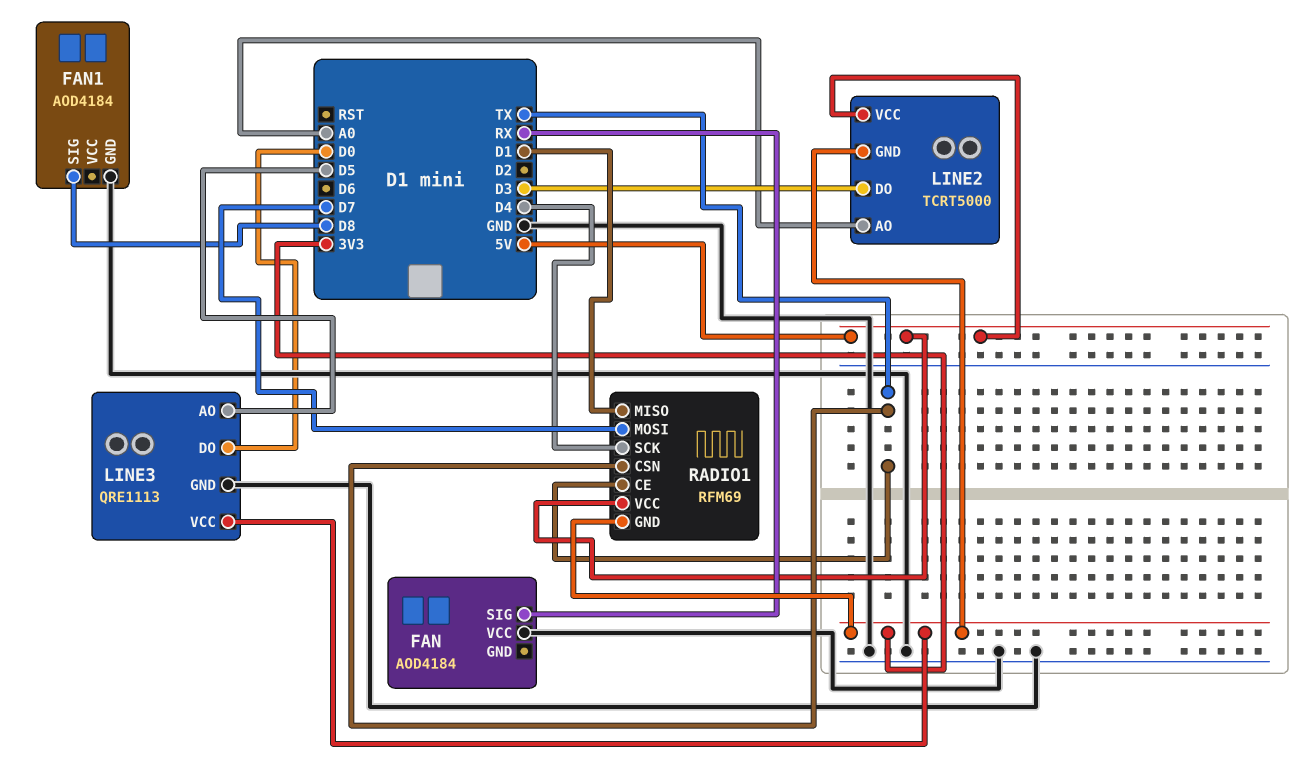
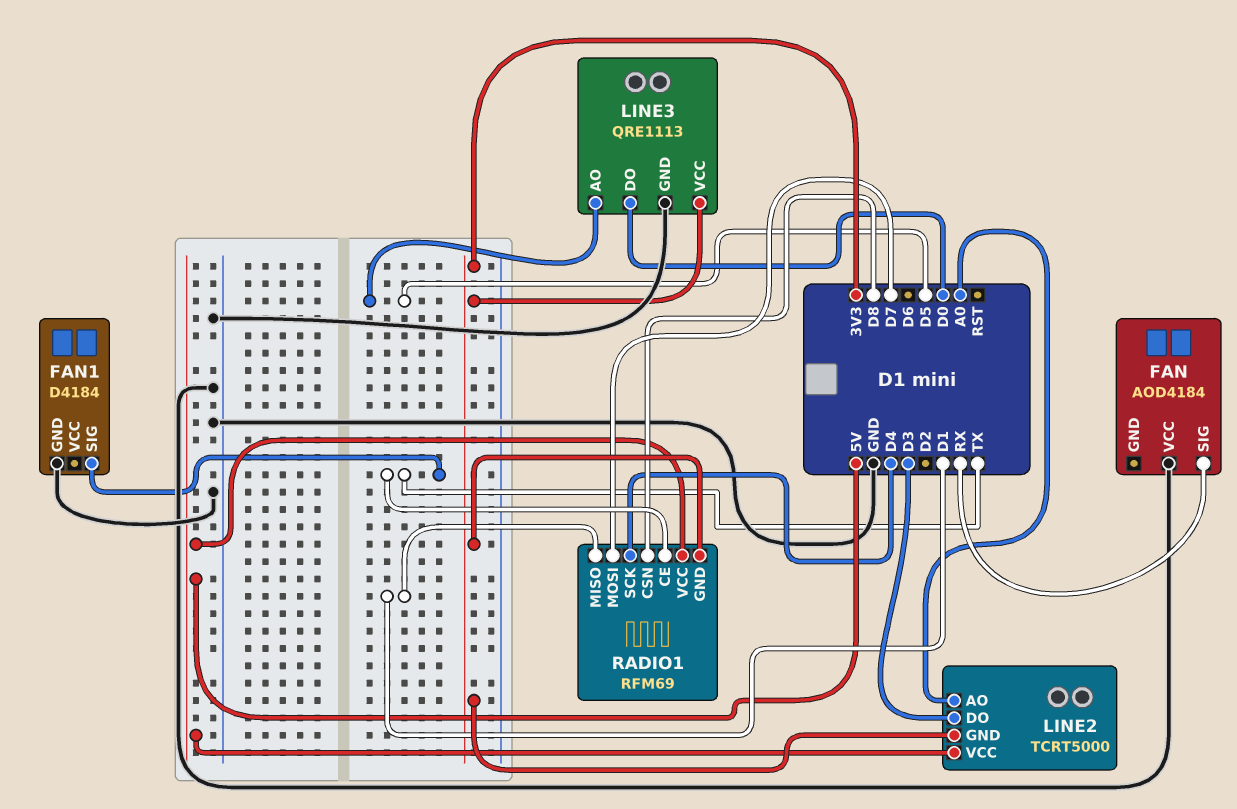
FAN1: AOD4184 -> D4184
FAN1 pin SIG: D8 -> TX
RADIO1 pin CSN: TX -> D8

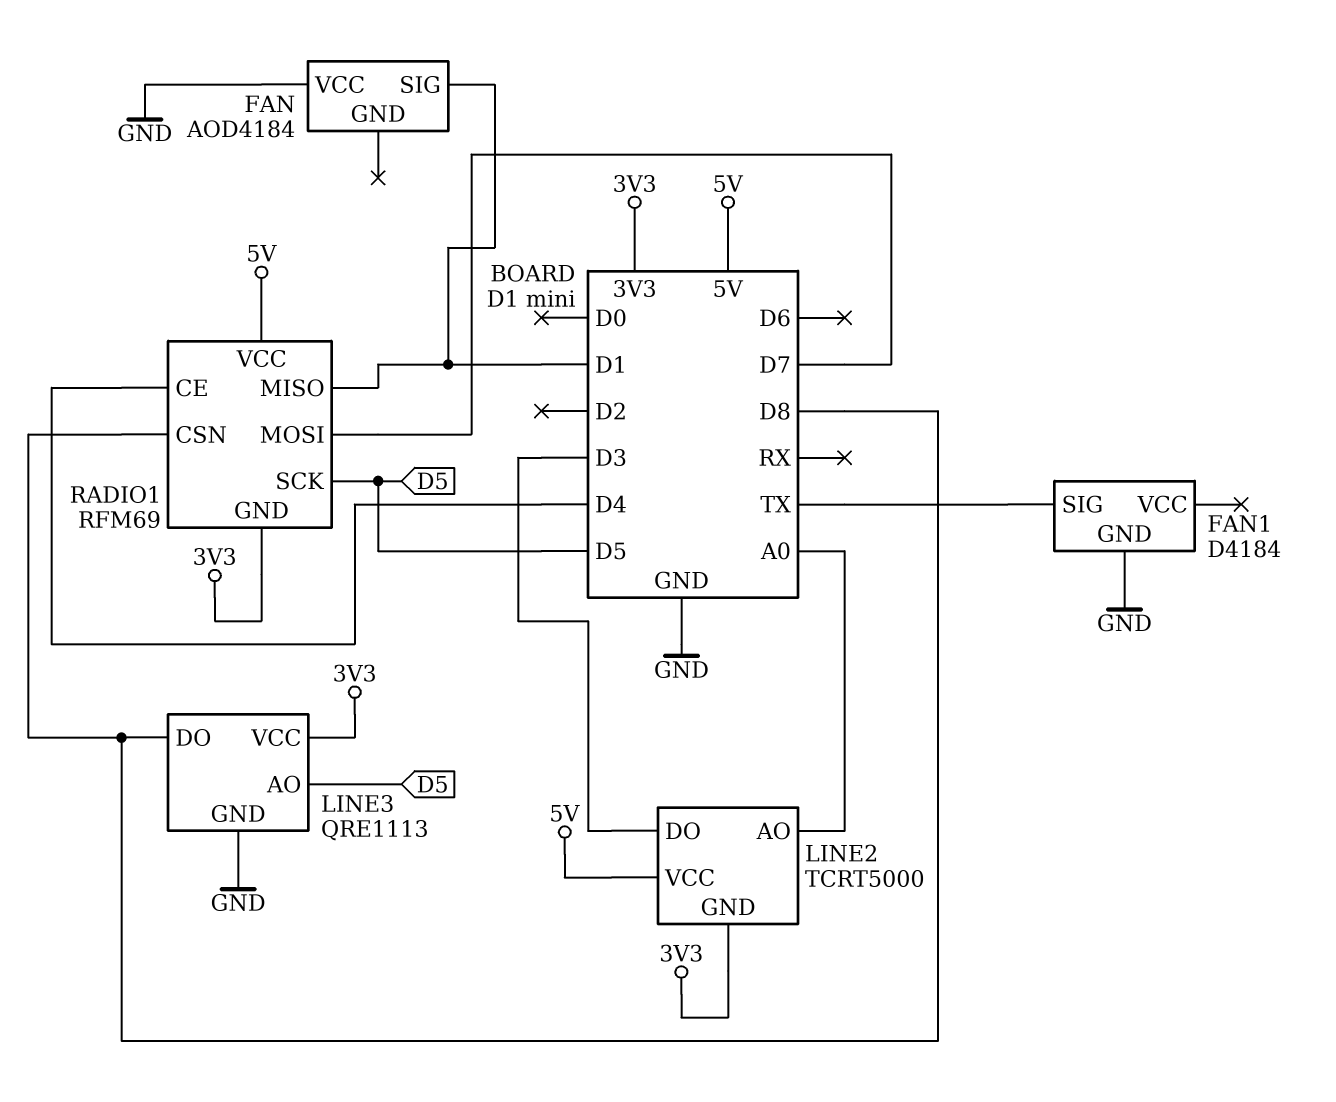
FAN pin SIG: RX -> D1
LINE3 pin DO: D0 -> D8
RADIO1 pin CE: TX -> D4
RADIO1 pin SCK: D4 -> D5

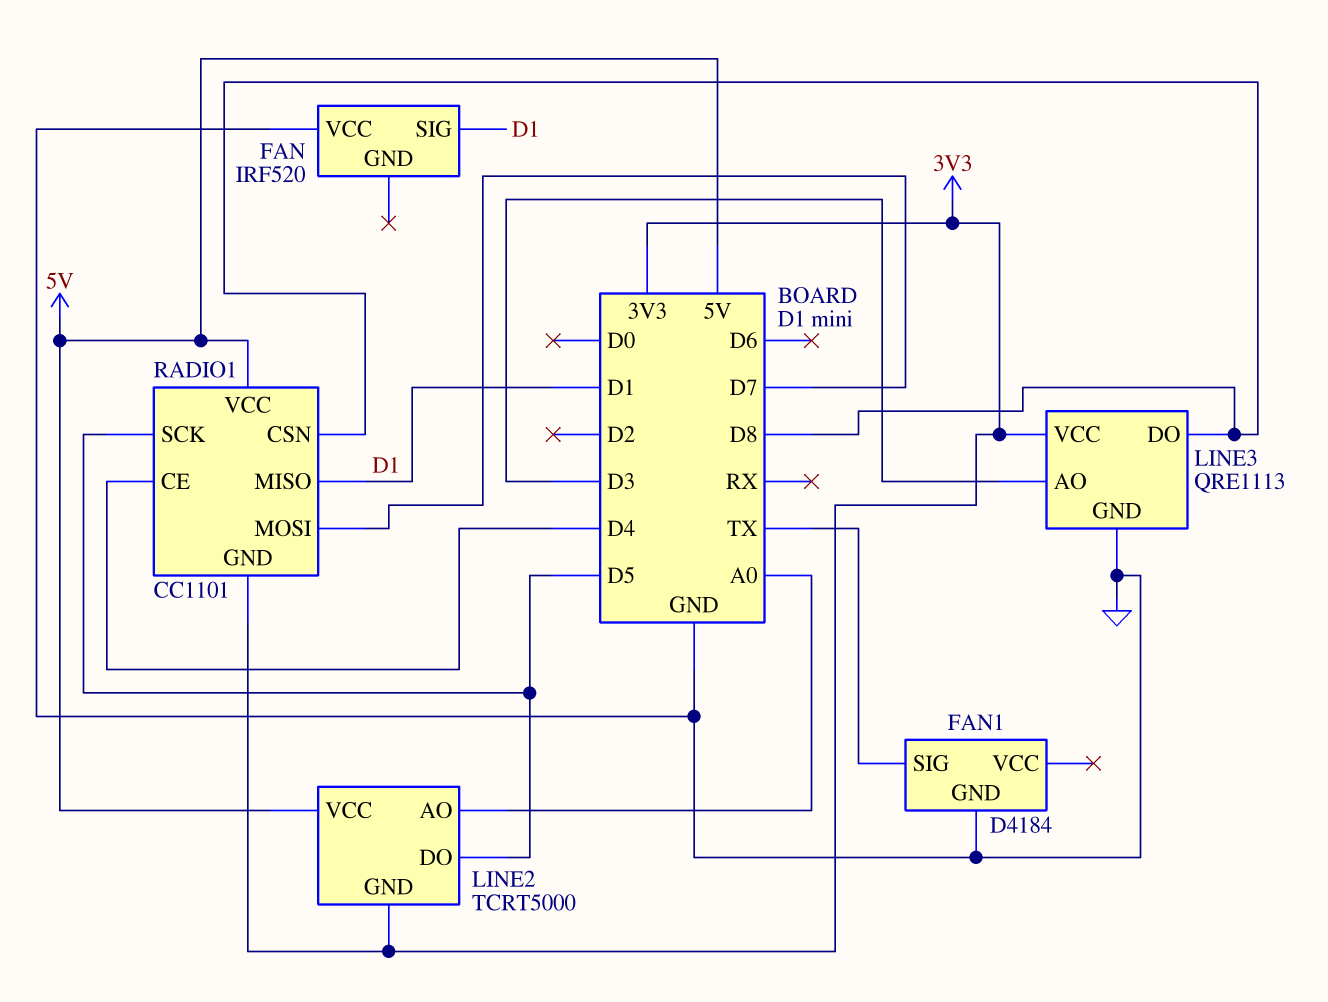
FAN: AOD4184 -> IRF520
LINE2 pin DO: D3 -> D5
LINE3 pin AO: D5 -> D3
RADIO1: RFM69 -> CC1101

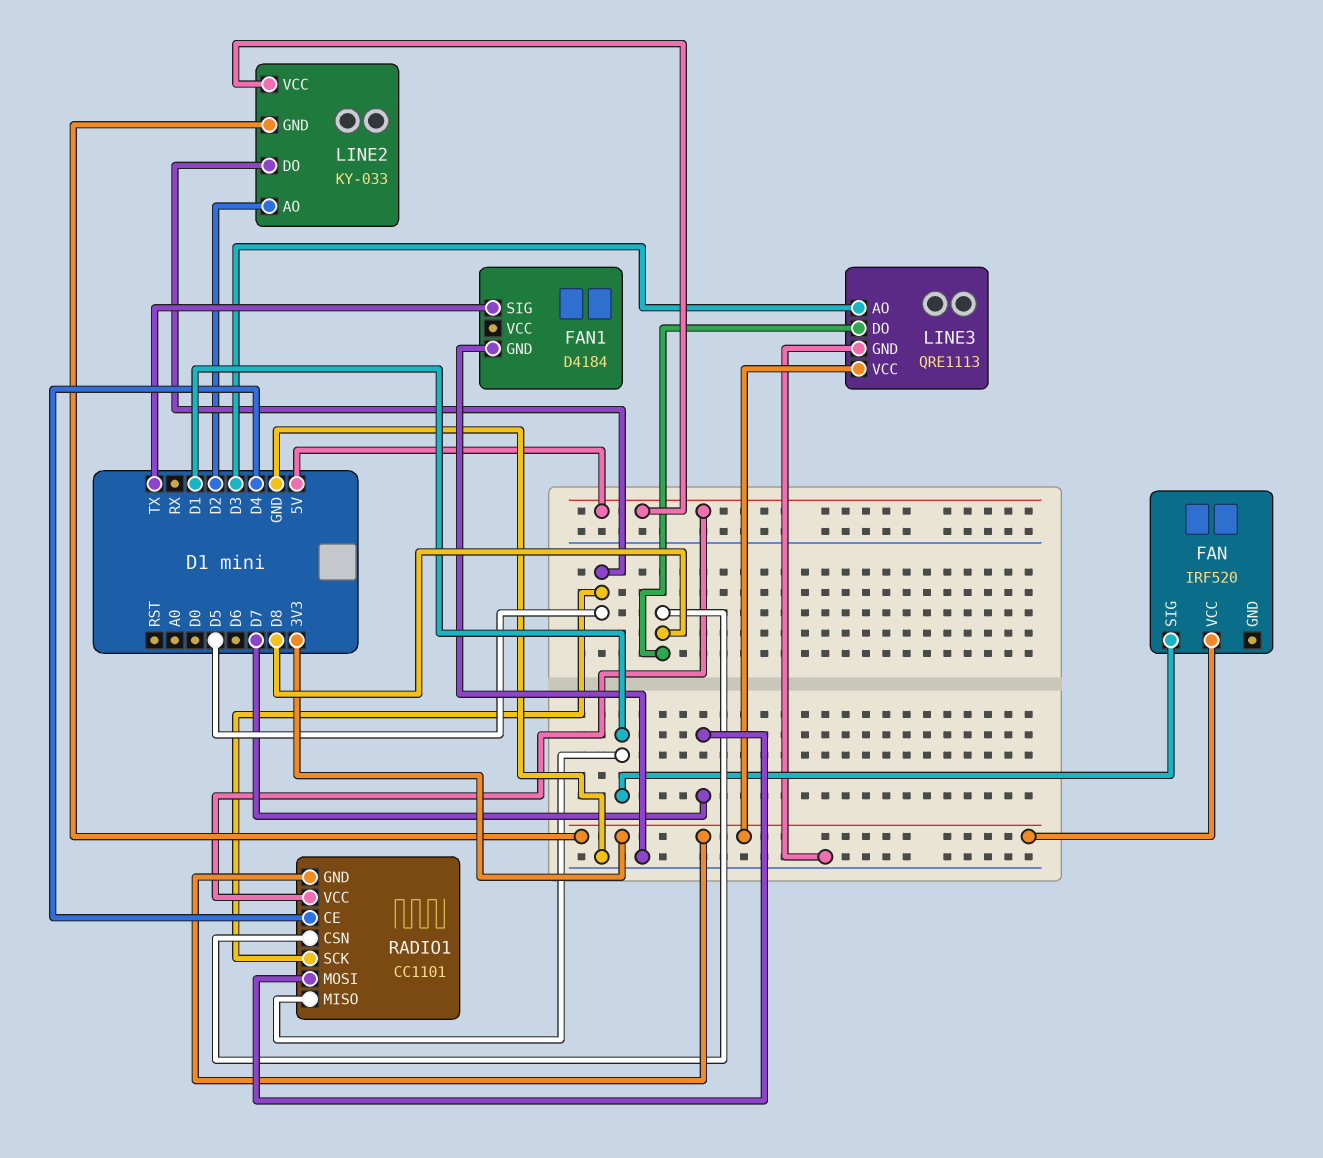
FAN pin VCC: GND -> 3V3
LINE2: TCRT5000 -> KY-033
LINE2 pin AO: A0 -> D2

